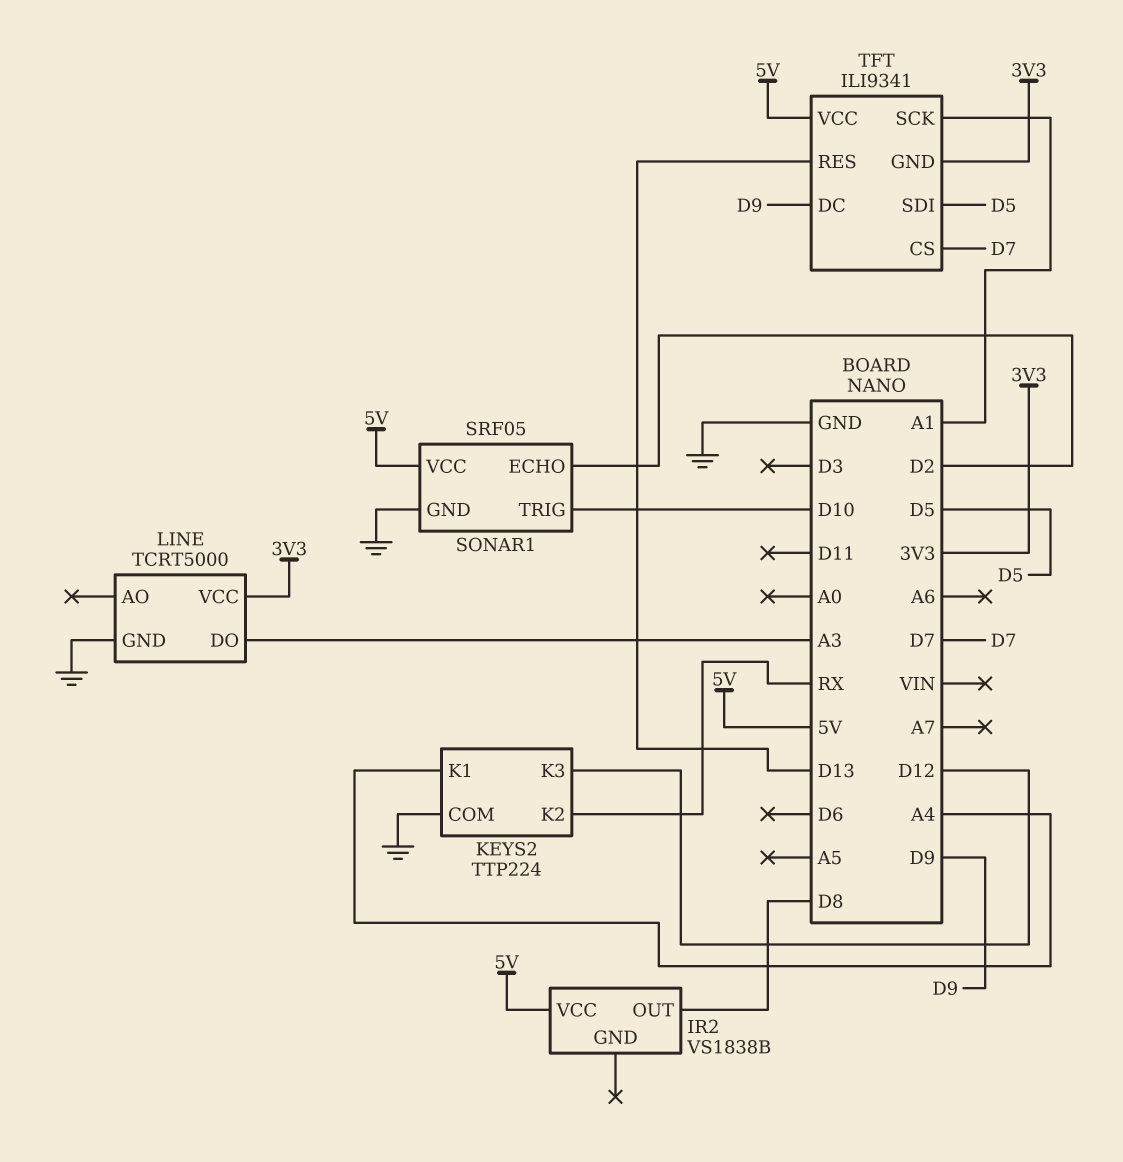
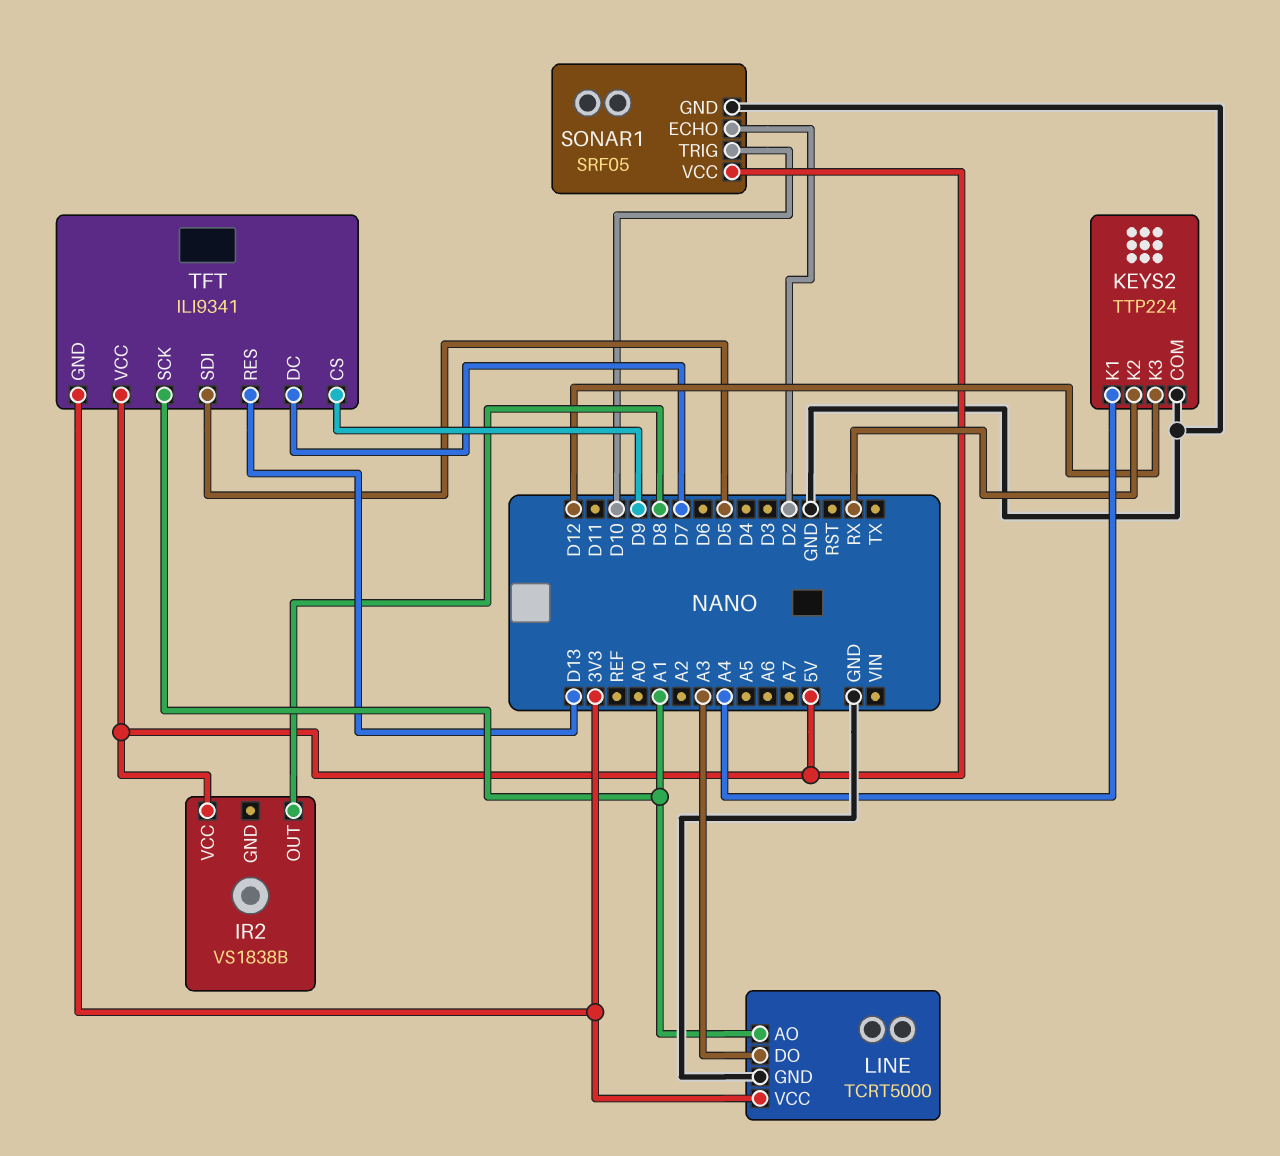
LINE pin AO: none -> A1
TFT pin CS: D7 -> D9
TFT pin DC: D9 -> D7

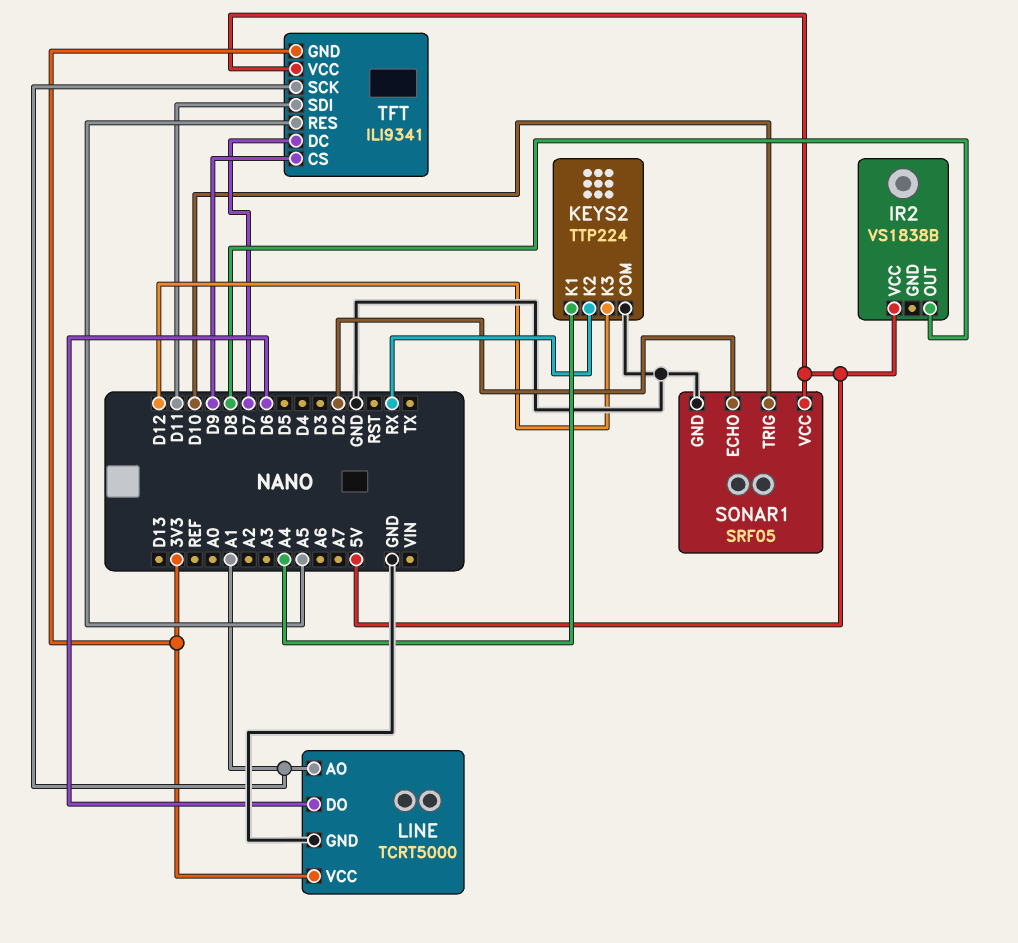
LINE pin DO: A3 -> D6
TFT pin RES: D13 -> A5
TFT pin SDI: D5 -> D11

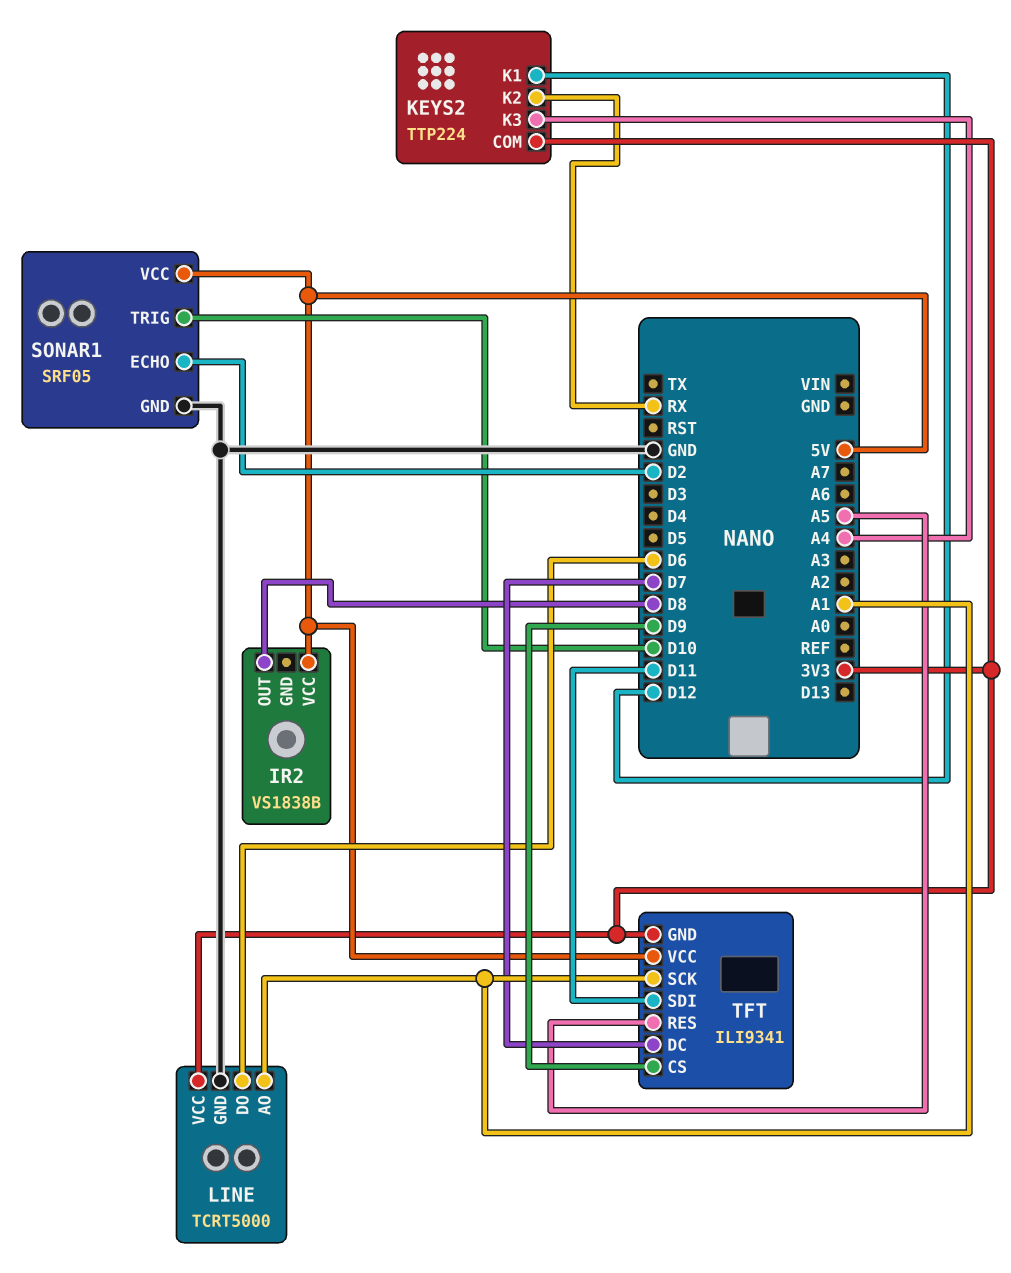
KEYS2 pin COM: GND -> 3V3
KEYS2 pin K1: A4 -> D12
KEYS2 pin K3: D12 -> A4

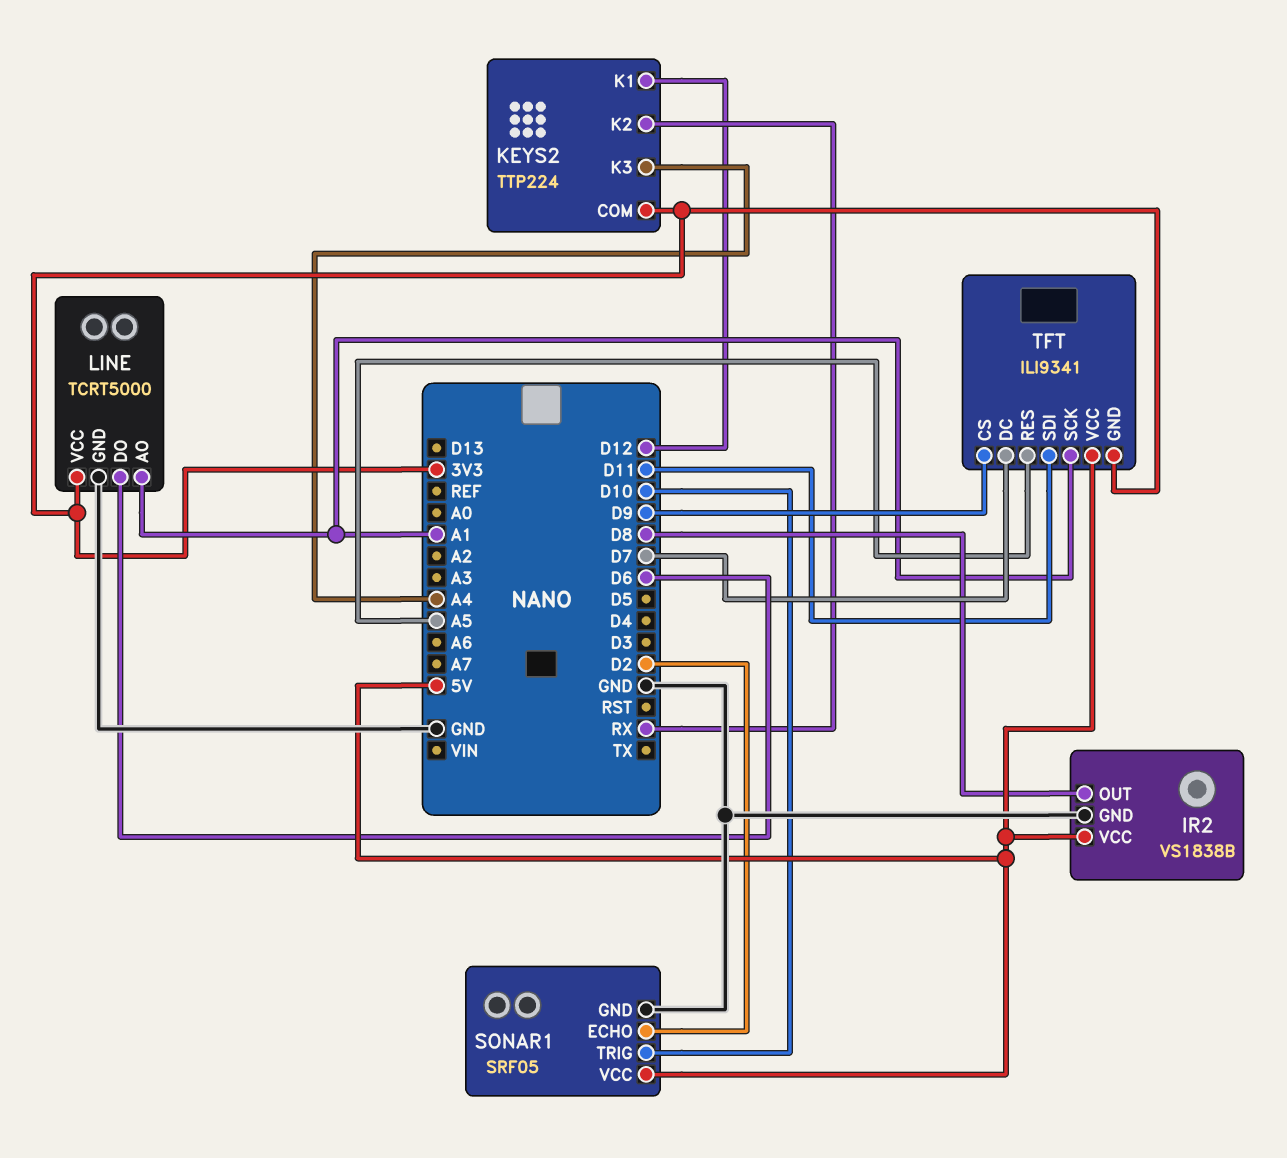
IR2 pin GND: none -> GND

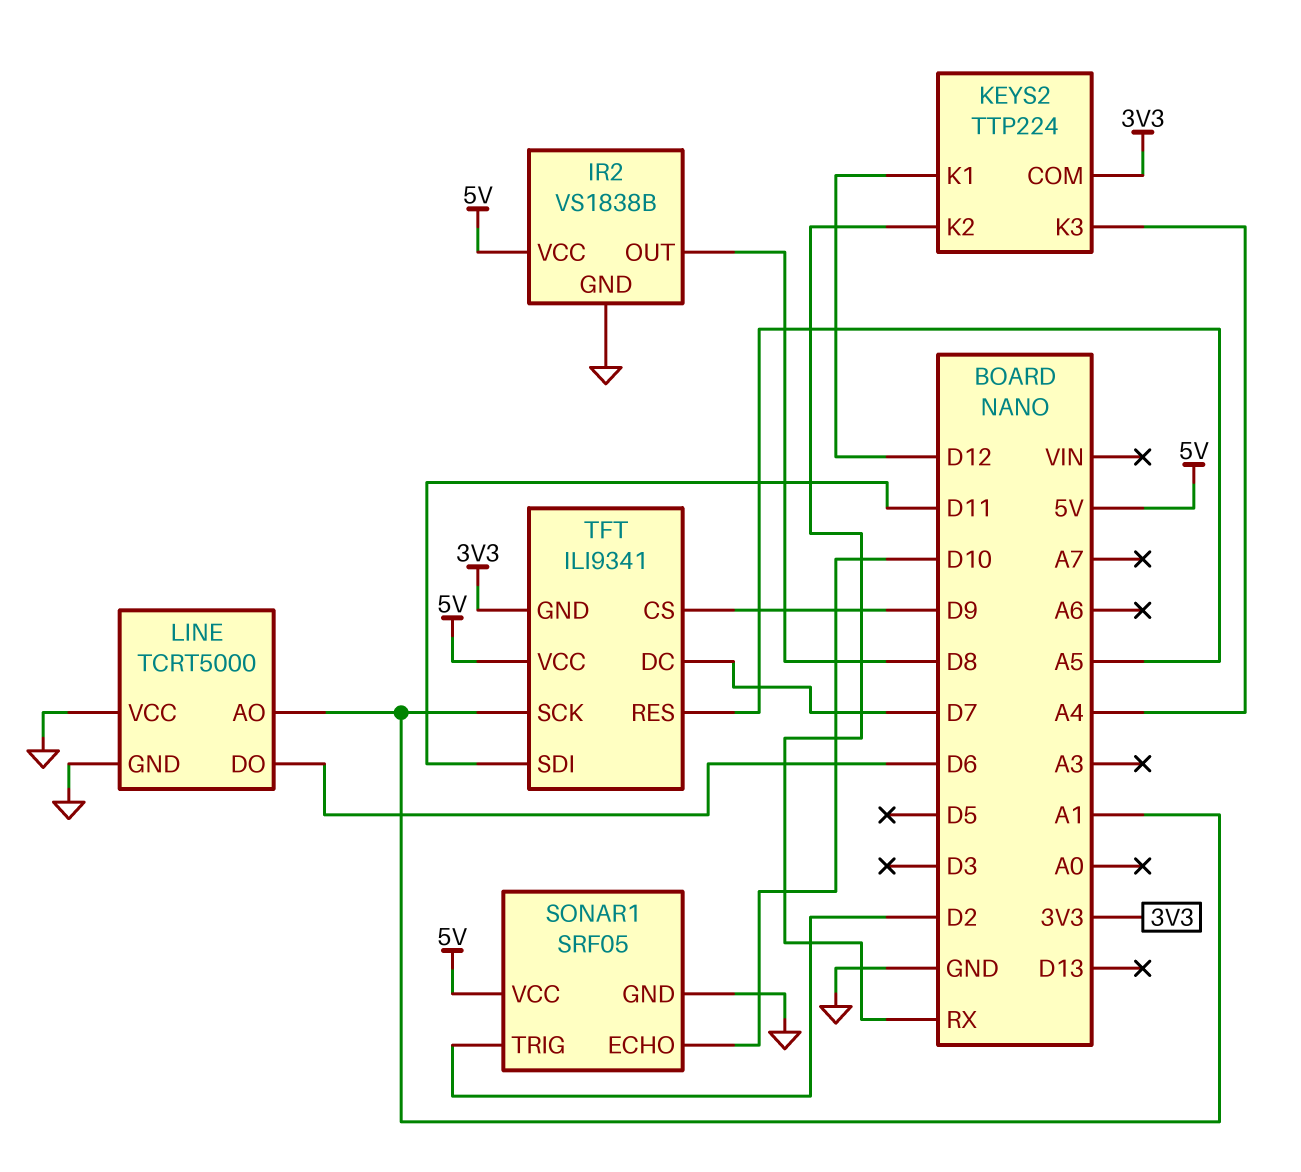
LINE pin VCC: 3V3 -> GND
SONAR1 pin ECHO: D2 -> D10
SONAR1 pin TRIG: D10 -> D2

